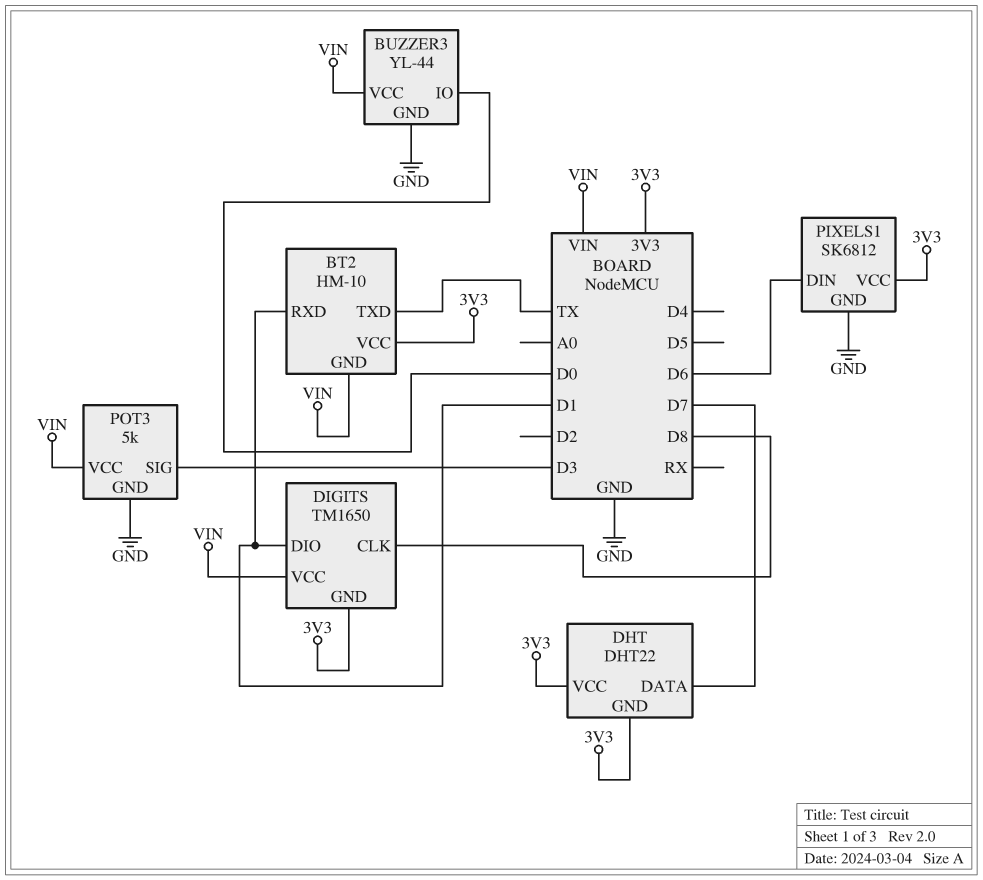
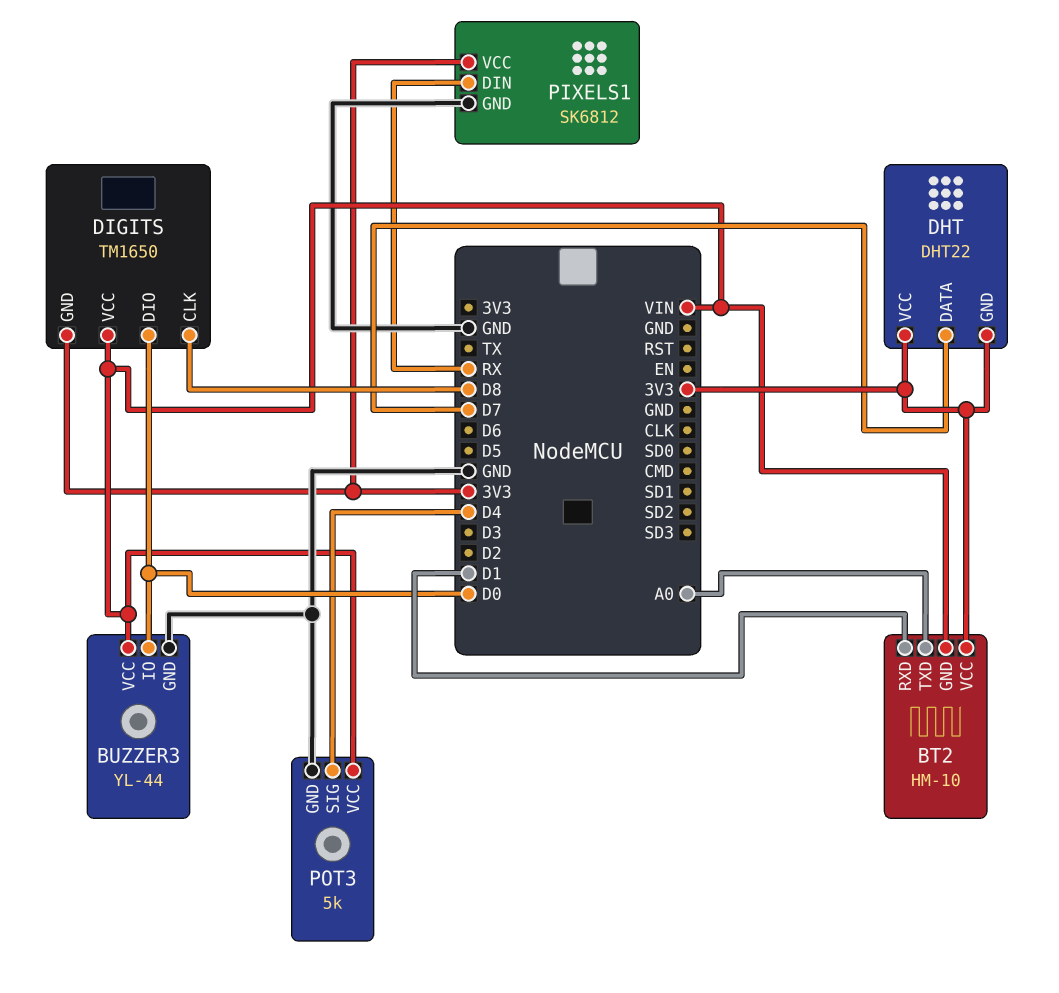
BT2 pin TXD: TX -> A0
DIGITS pin DIO: D1 -> D0
PIXELS1 pin DIN: D6 -> RX
POT3 pin SIG: D3 -> D4

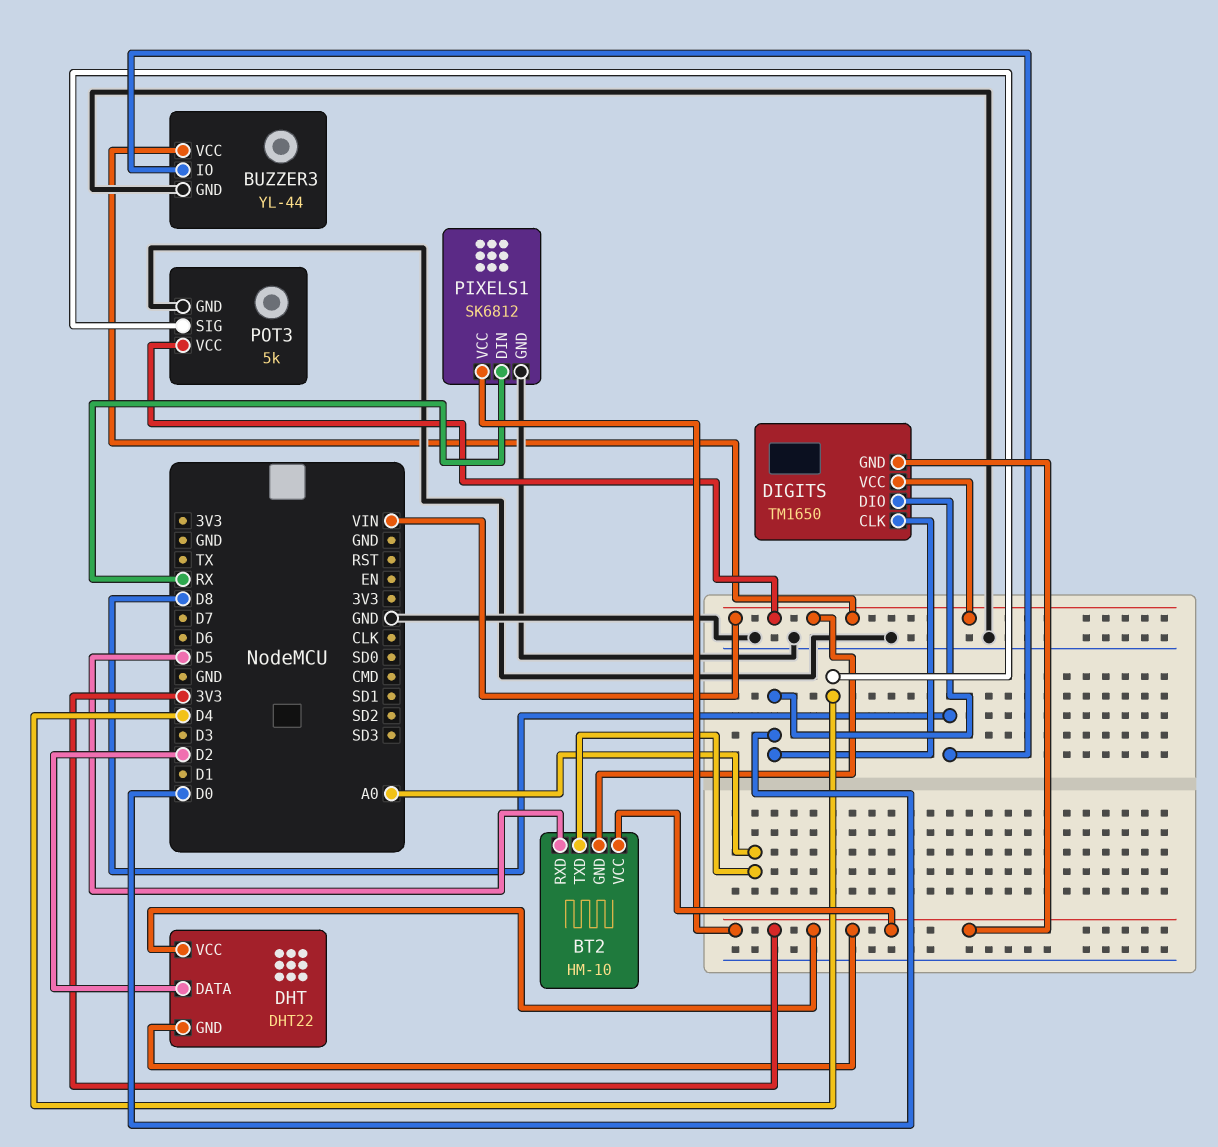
BT2 pin RXD: D1 -> D5
BUZZER3 pin IO: D0 -> D8
DHT pin DATA: D7 -> D2
DIGITS pin CLK: D8 -> D0

